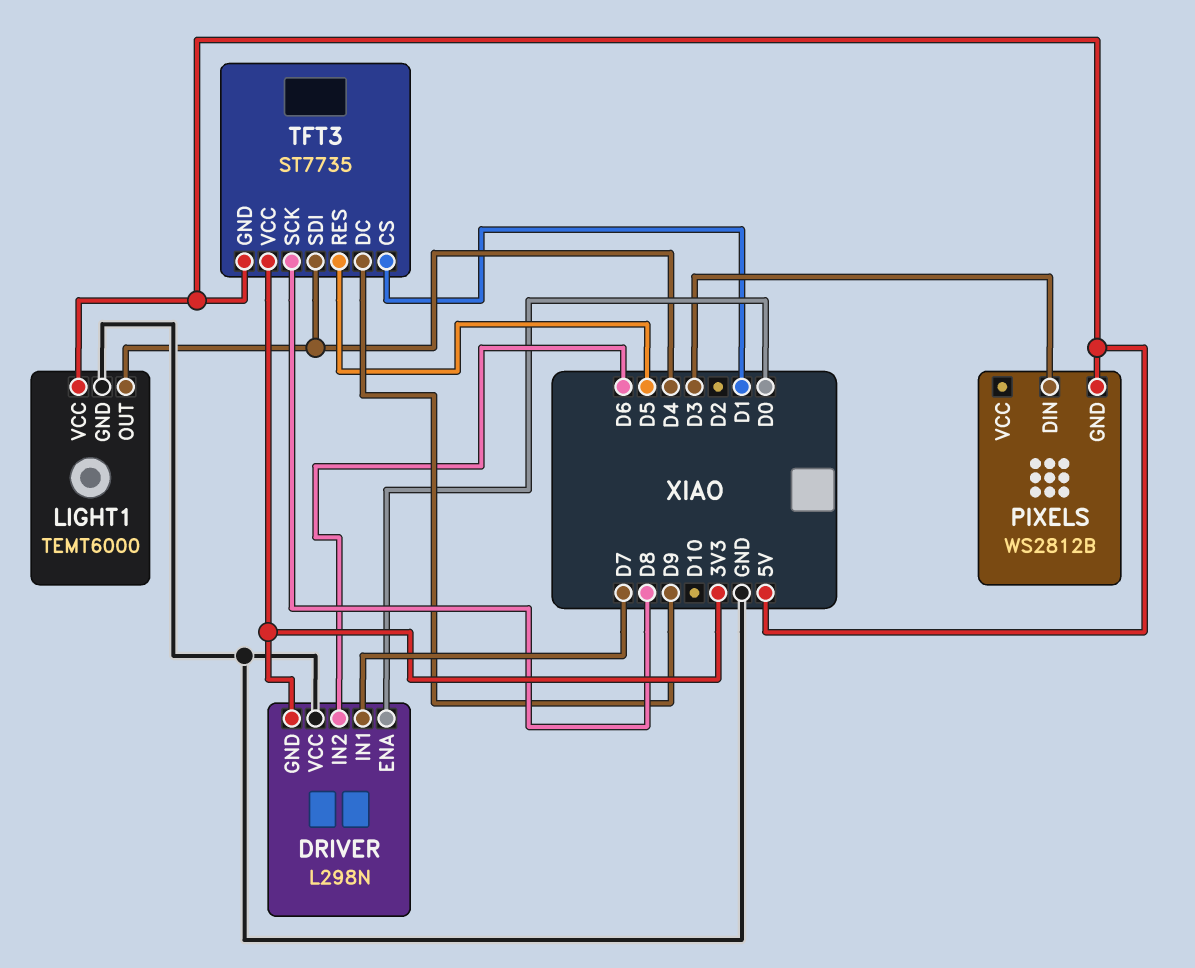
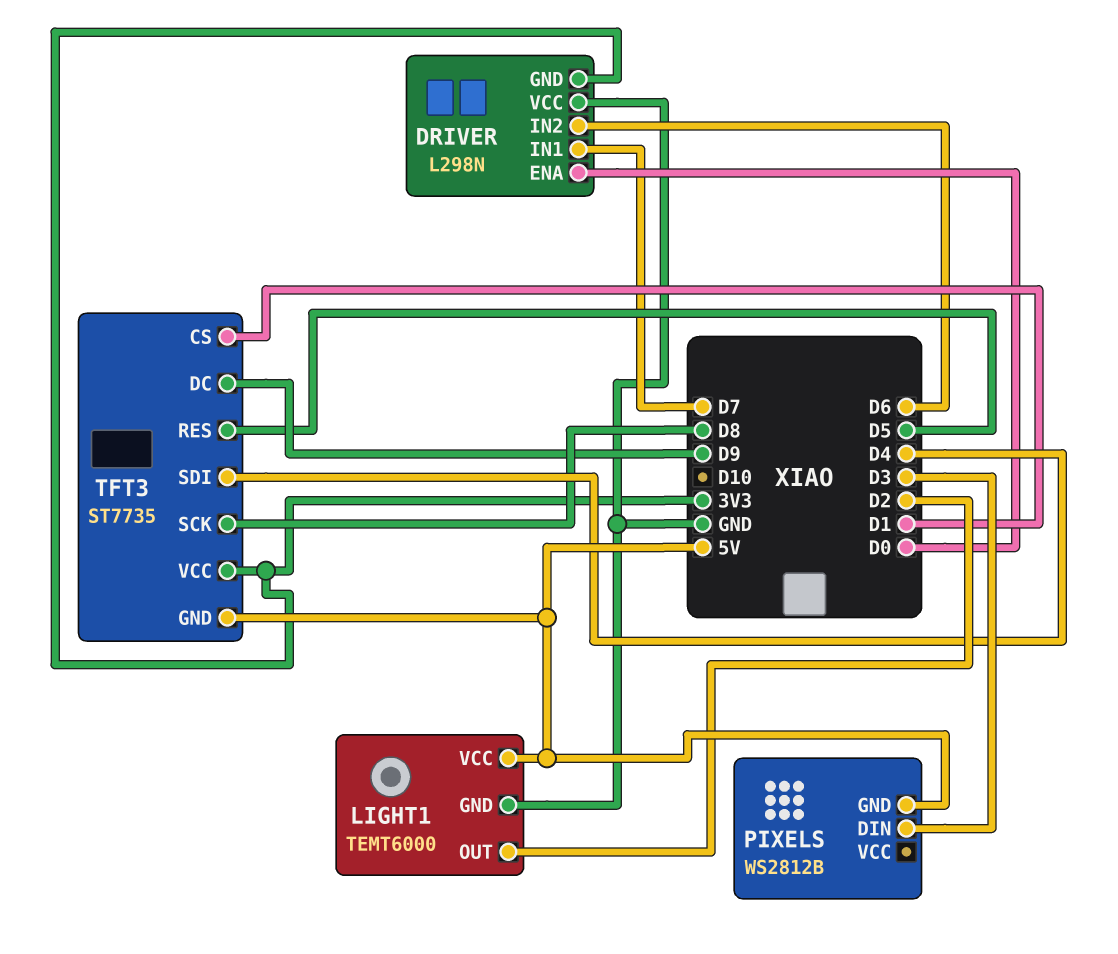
LIGHT1 pin OUT: D4 -> D2

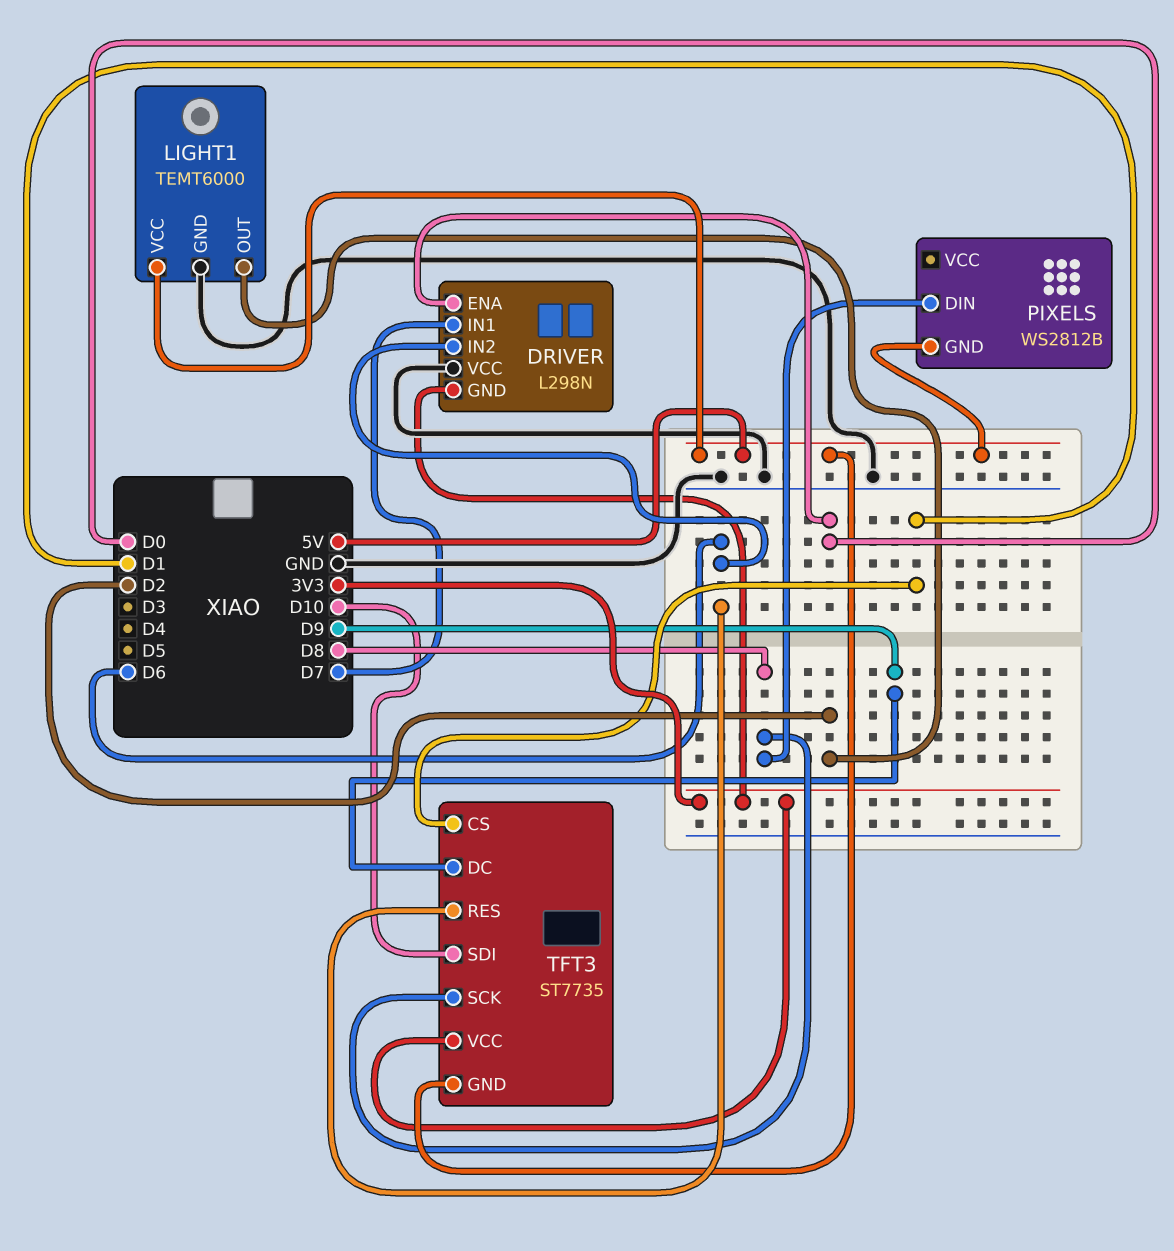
PIXELS pin DIN: D3 -> D8
TFT3 pin RES: D5 -> D6
TFT3 pin SDI: D4 -> D10

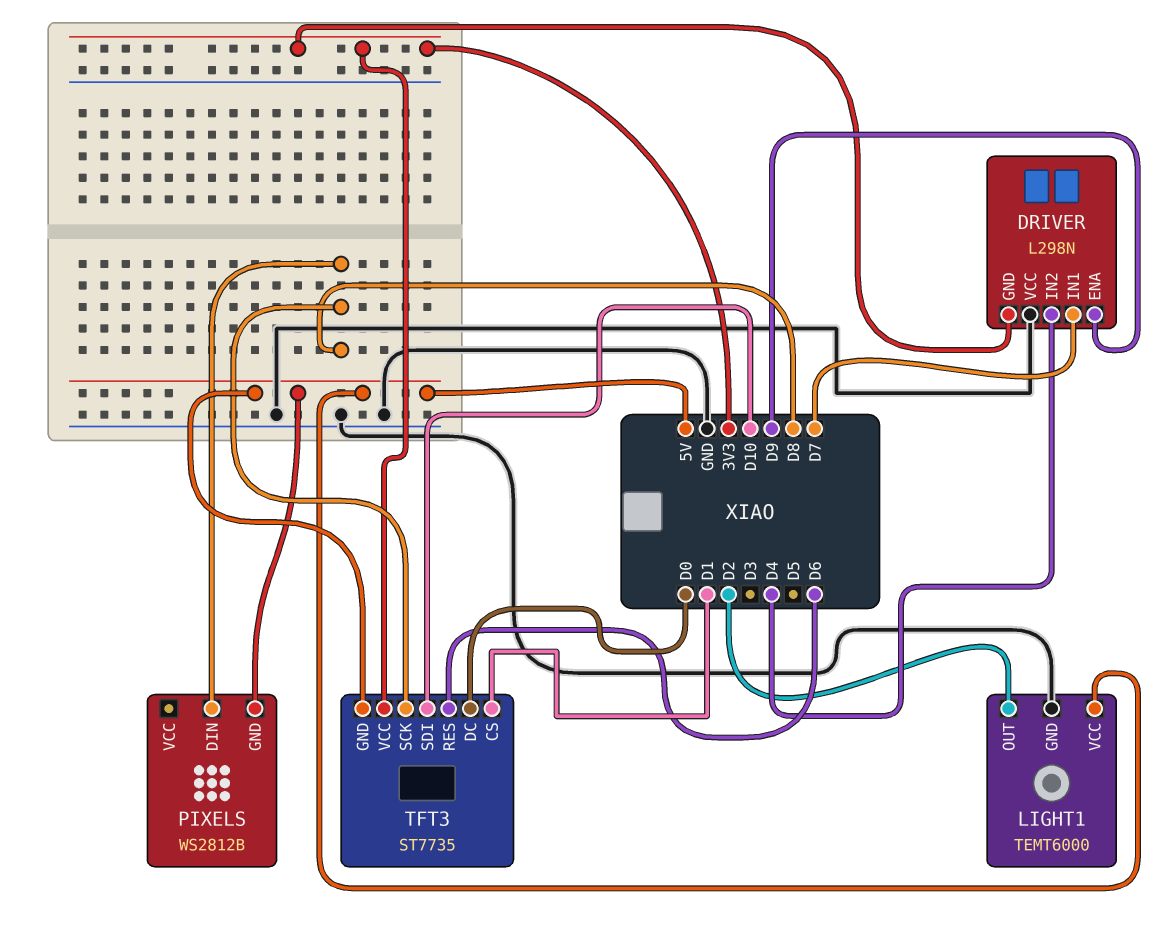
DRIVER pin ENA: D0 -> D9
DRIVER pin IN2: D6 -> D4
TFT3 pin DC: D9 -> D0

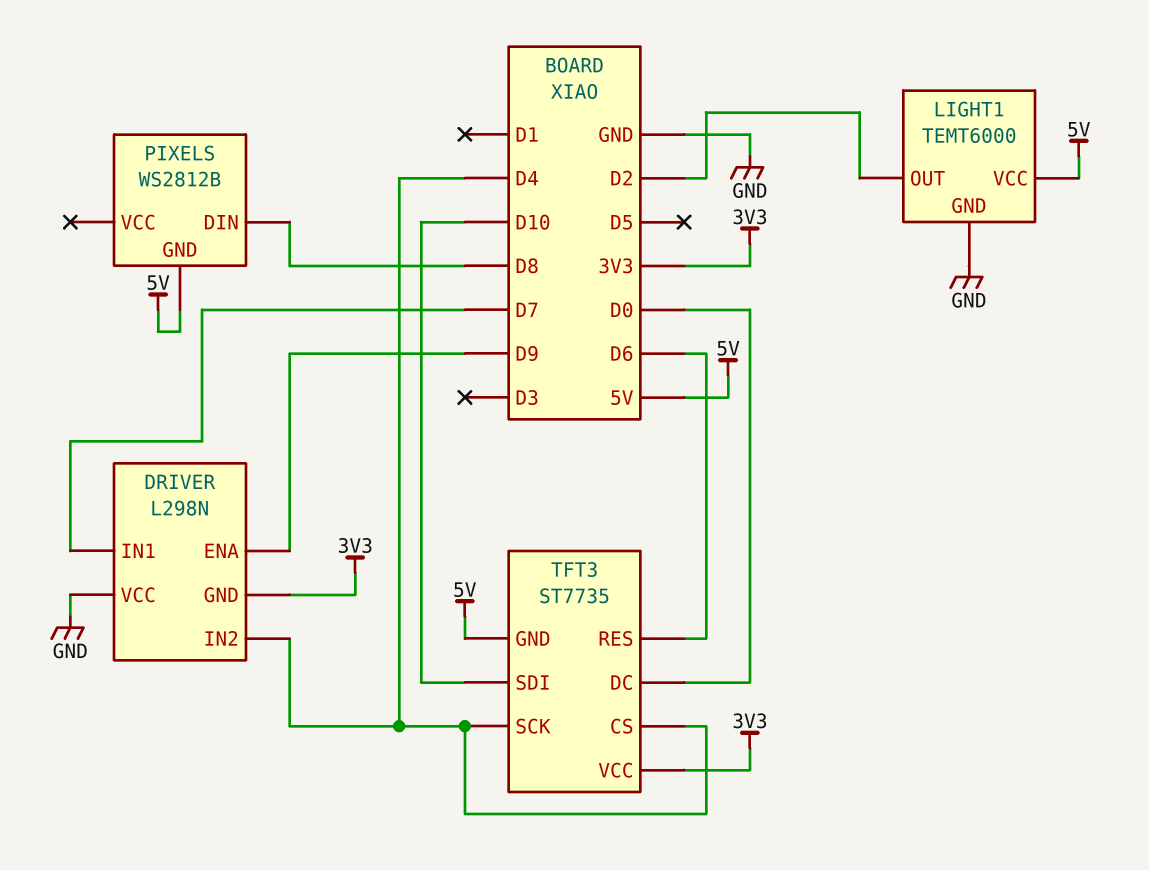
TFT3 pin CS: D1 -> D4
TFT3 pin SCK: D8 -> D4

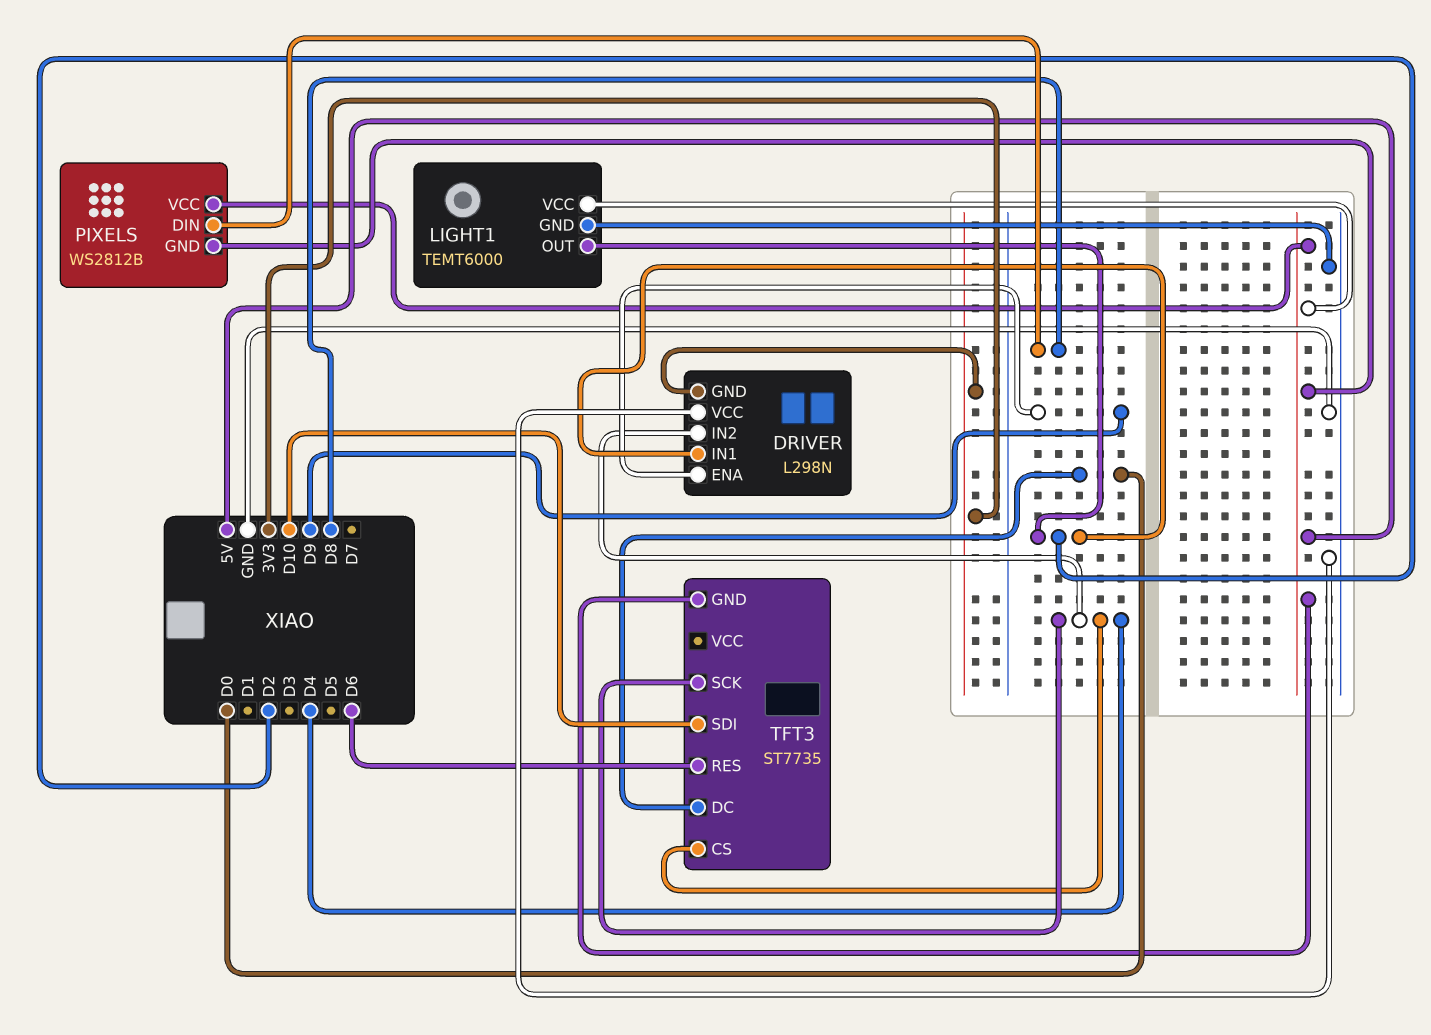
DRIVER pin IN1: D7 -> D2
PIXELS pin VCC: none -> 5V
TFT3 pin VCC: 3V3 -> none

